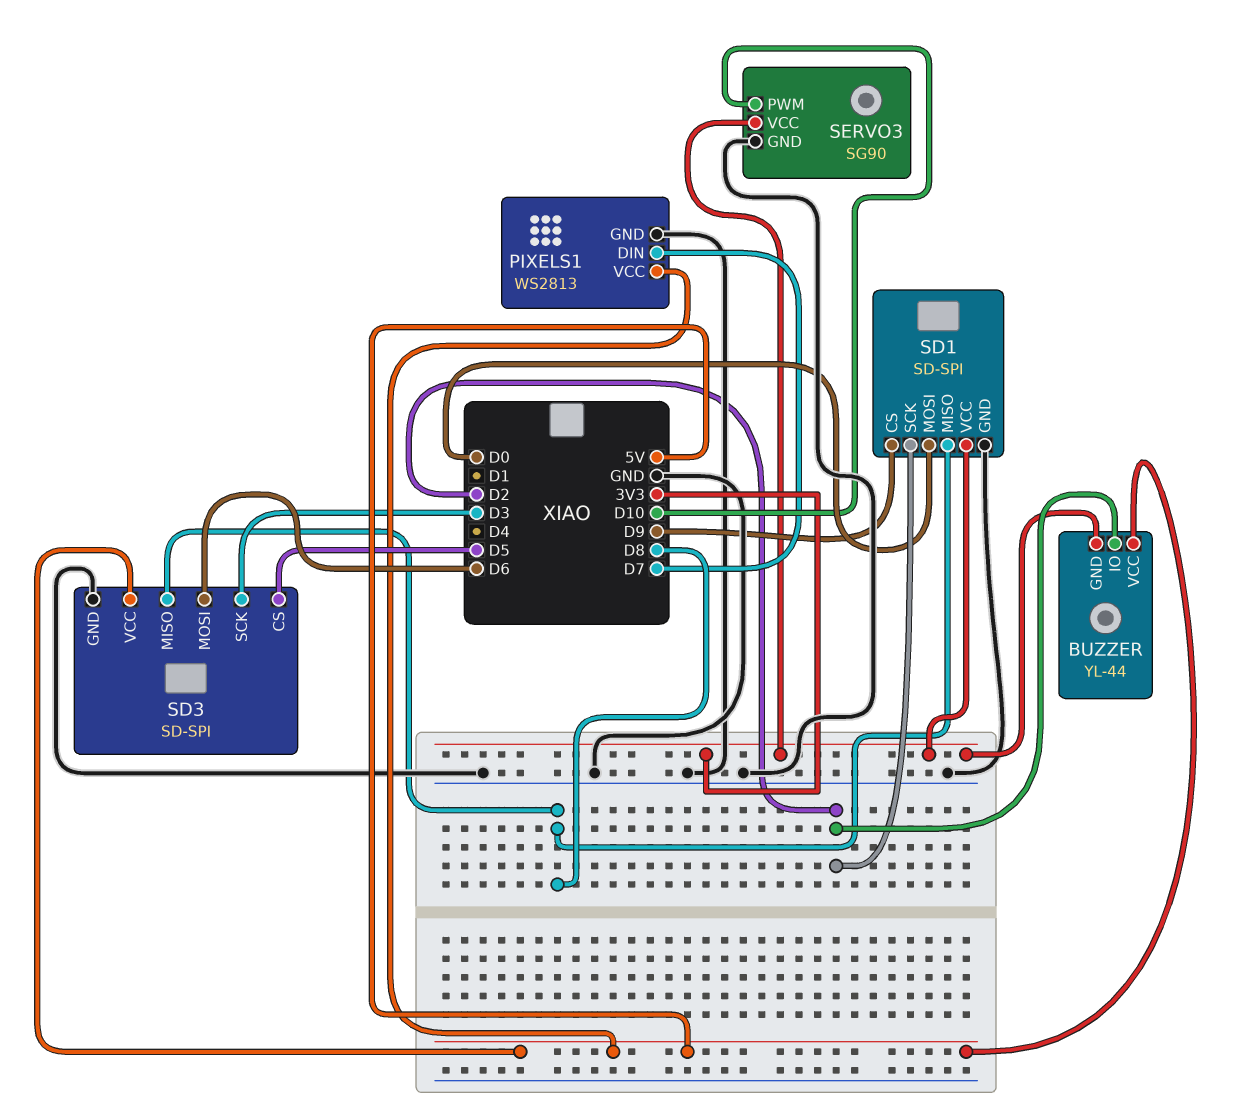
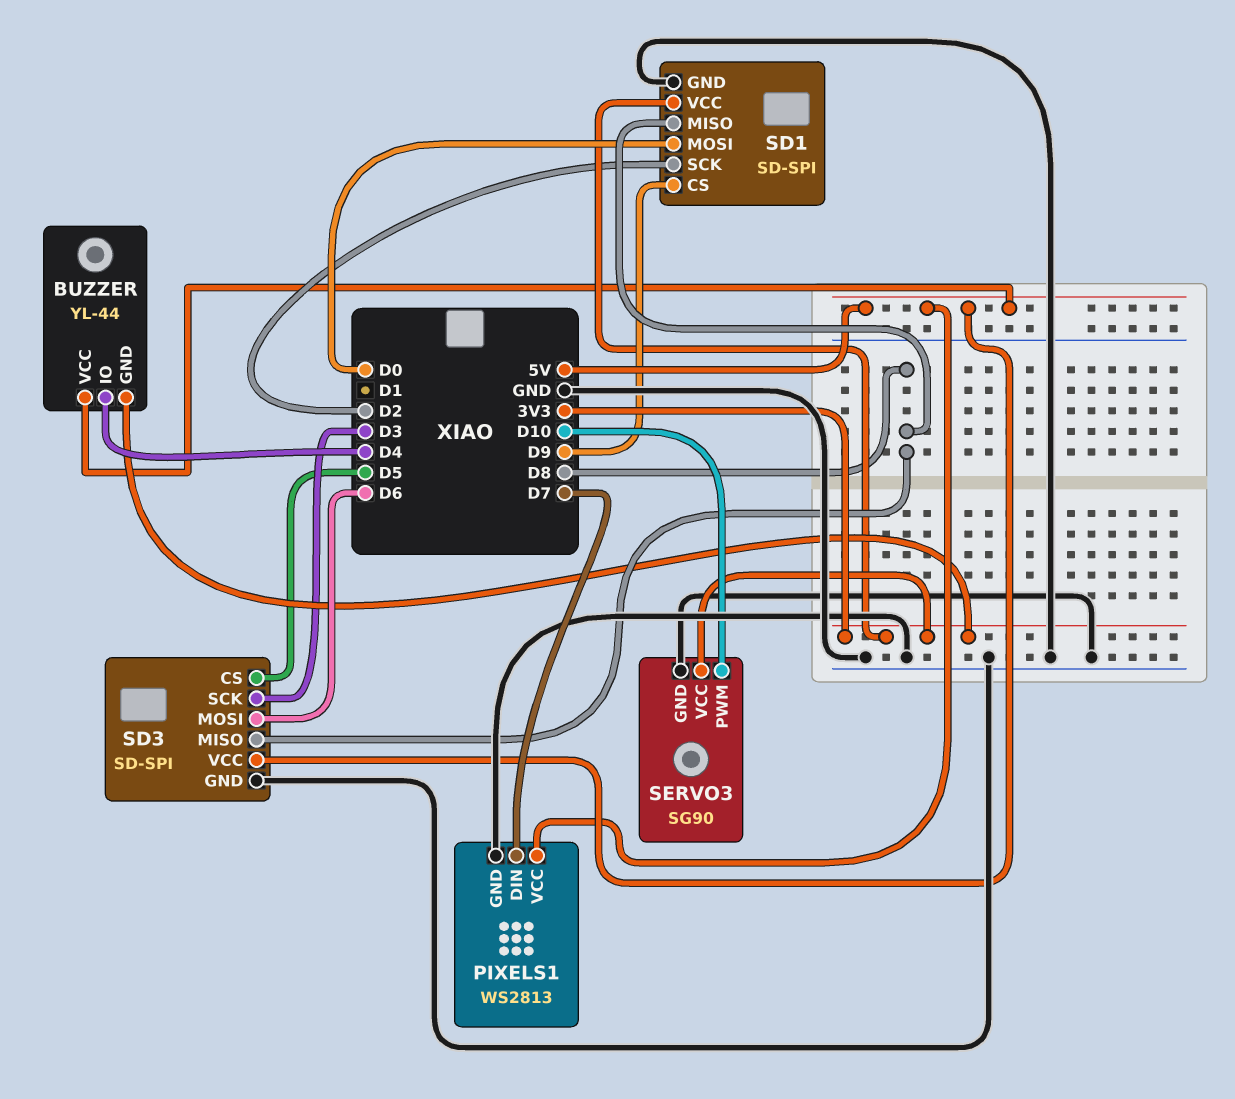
BUZZER pin IO: D2 -> D4

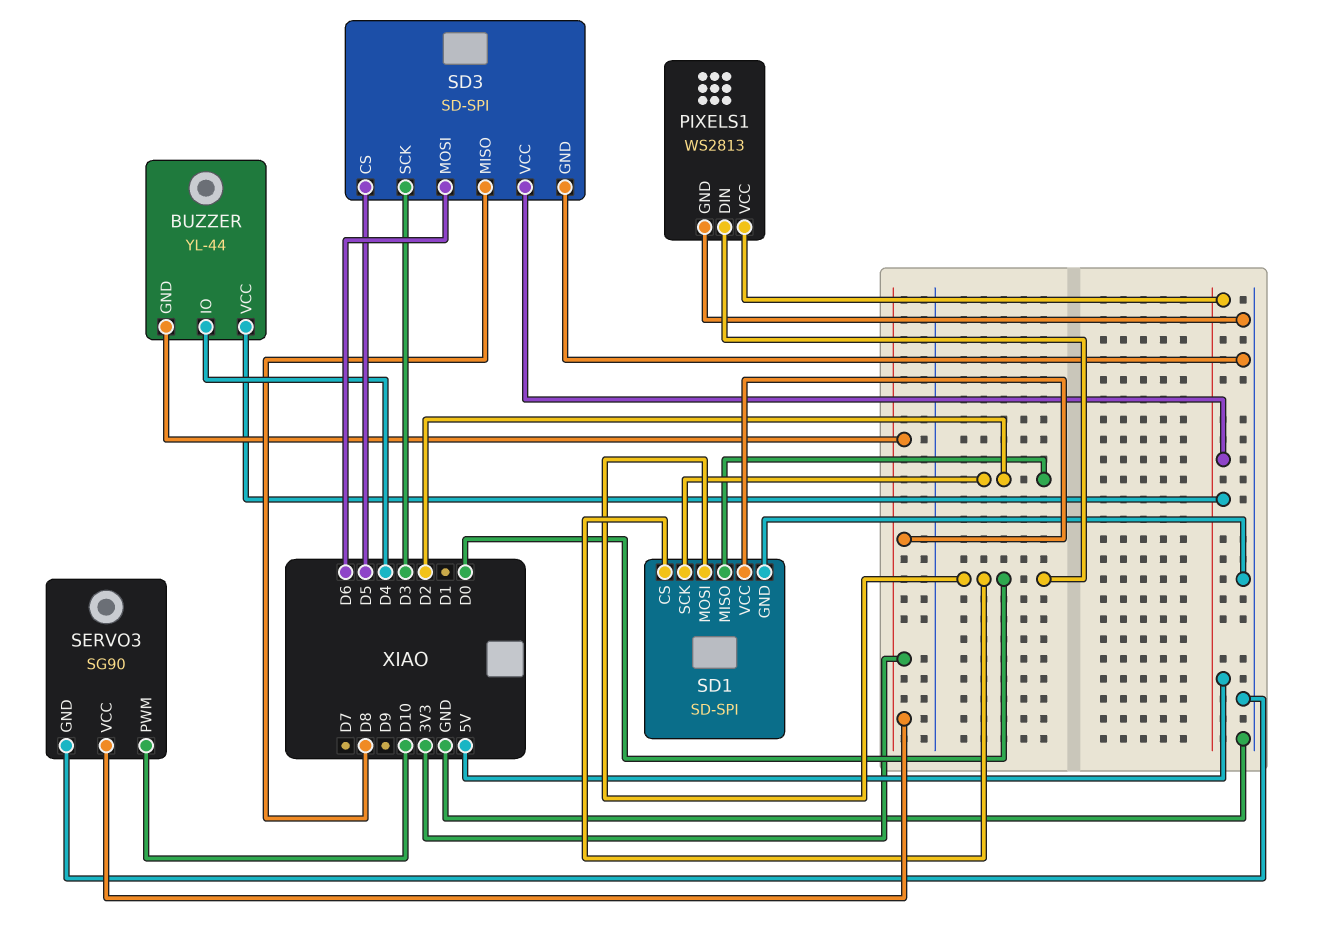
PIXELS1 pin DIN: D7 -> D0
SD1 pin CS: D9 -> D0
SD1 pin MISO: D8 -> D2

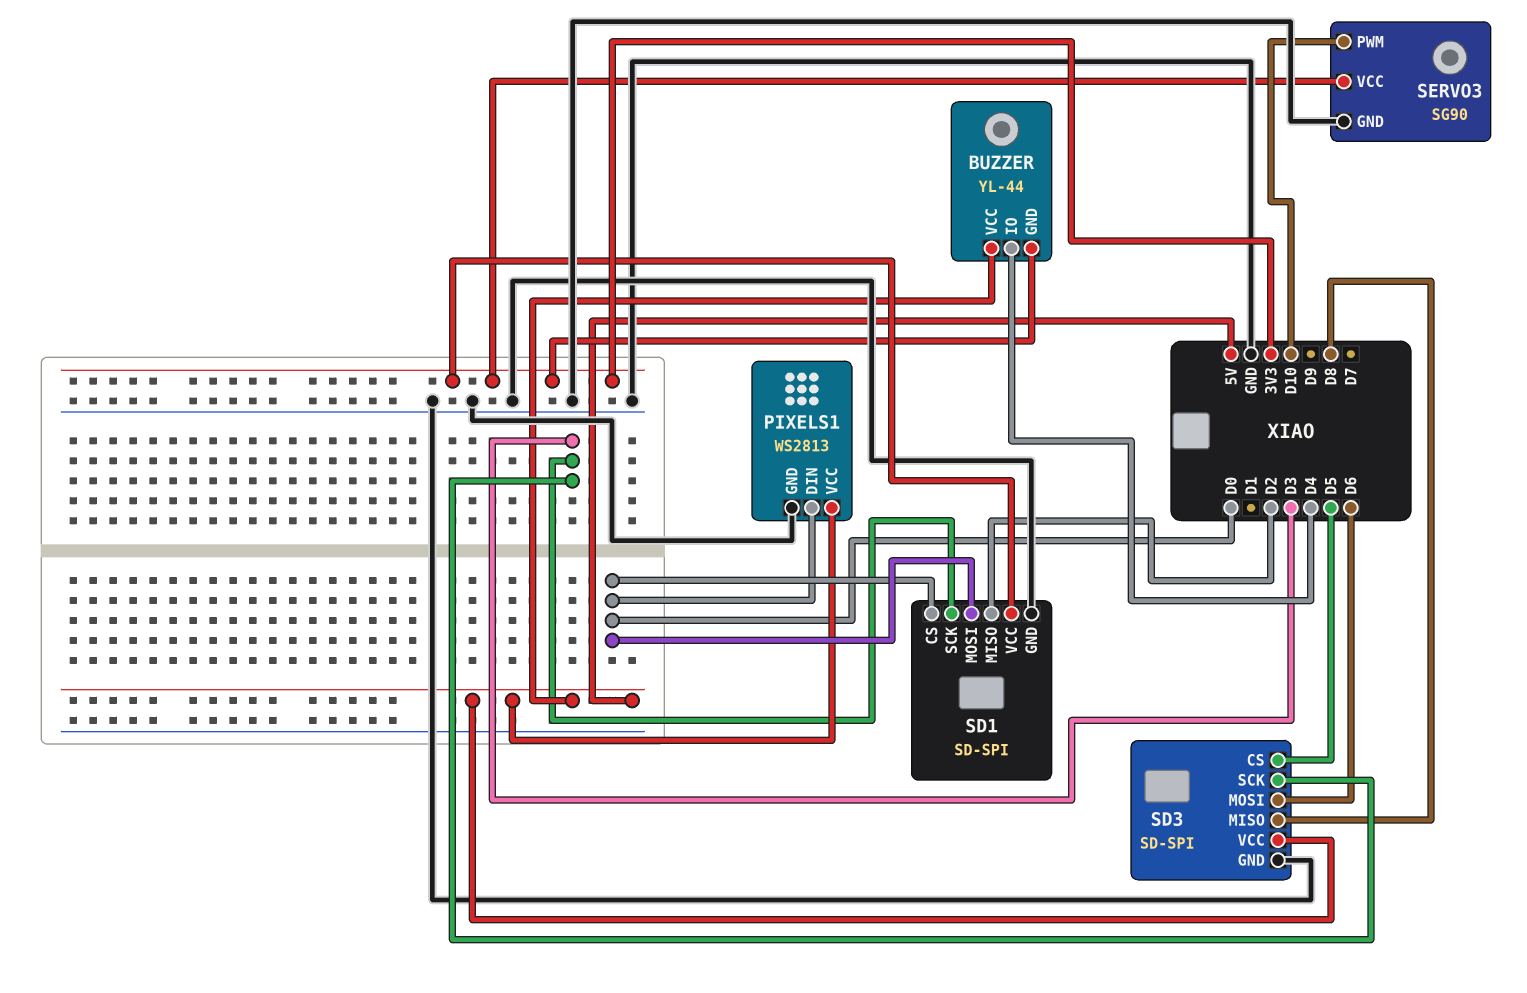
SD1 pin SCK: D2 -> D3

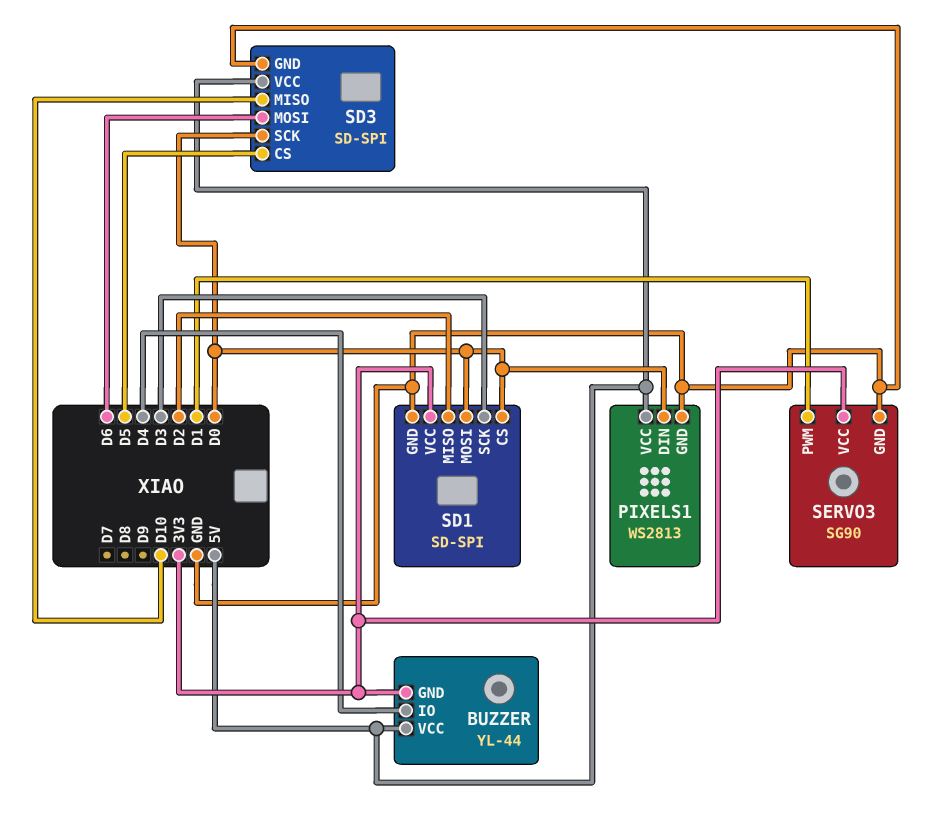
SD3 pin MISO: D8 -> D10
SD3 pin SCK: D3 -> D0
SERVO3 pin PWM: D10 -> D1

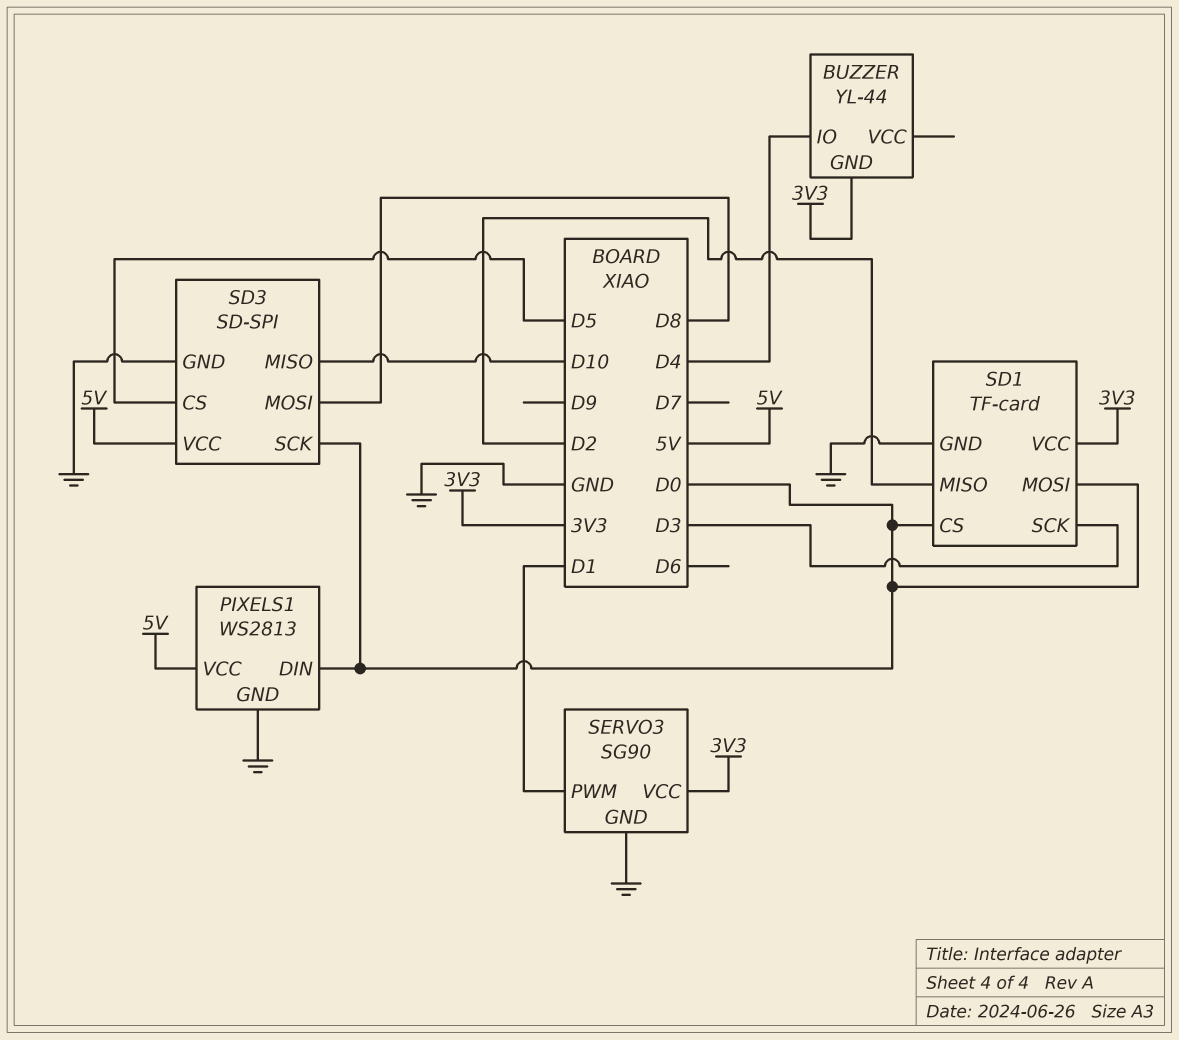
BUZZER pin VCC: 5V -> none
SD1: SD-SPI -> TF-card
SD3 pin MOSI: D6 -> D8

